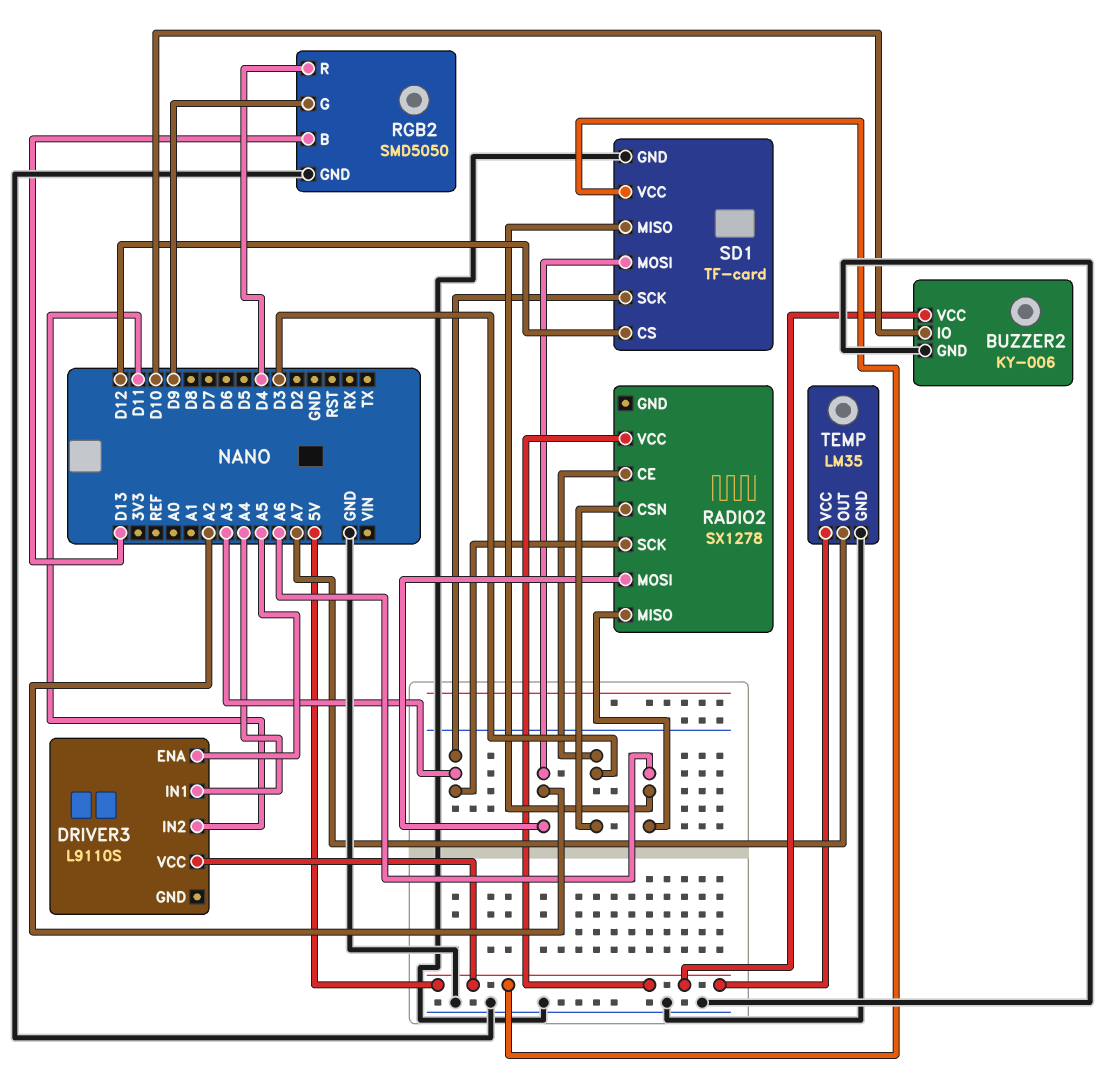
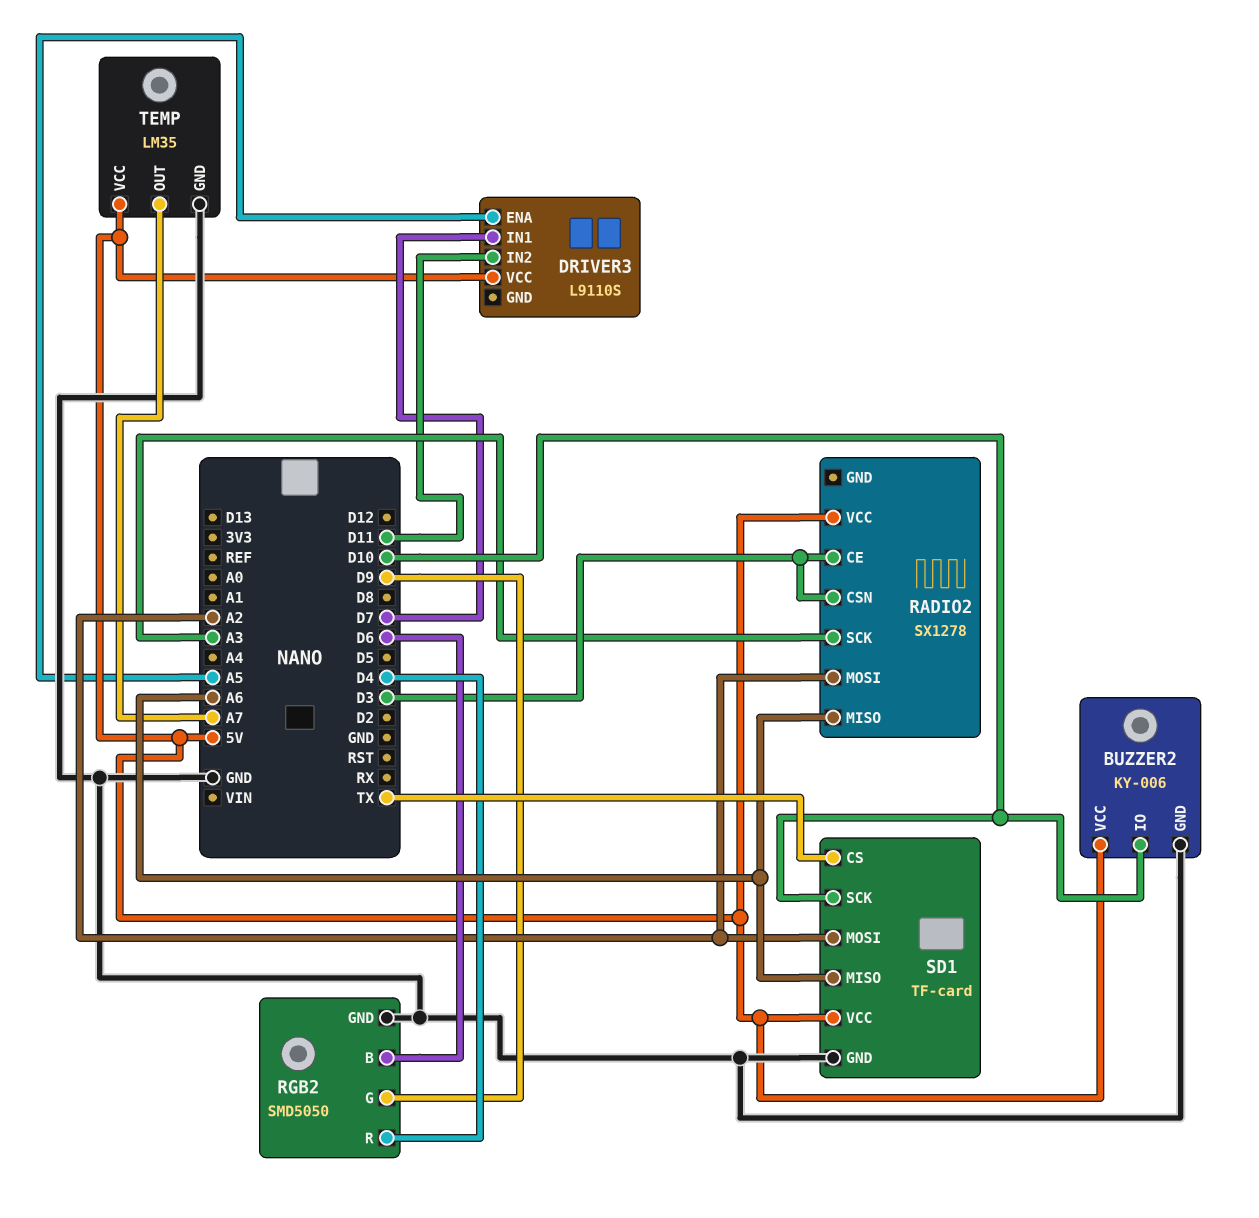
DRIVER3 pin IN1: A4 -> D7
RGB2 pin B: D13 -> D6
SD1 pin CS: D12 -> TX
SD1 pin SCK: A3 -> D10

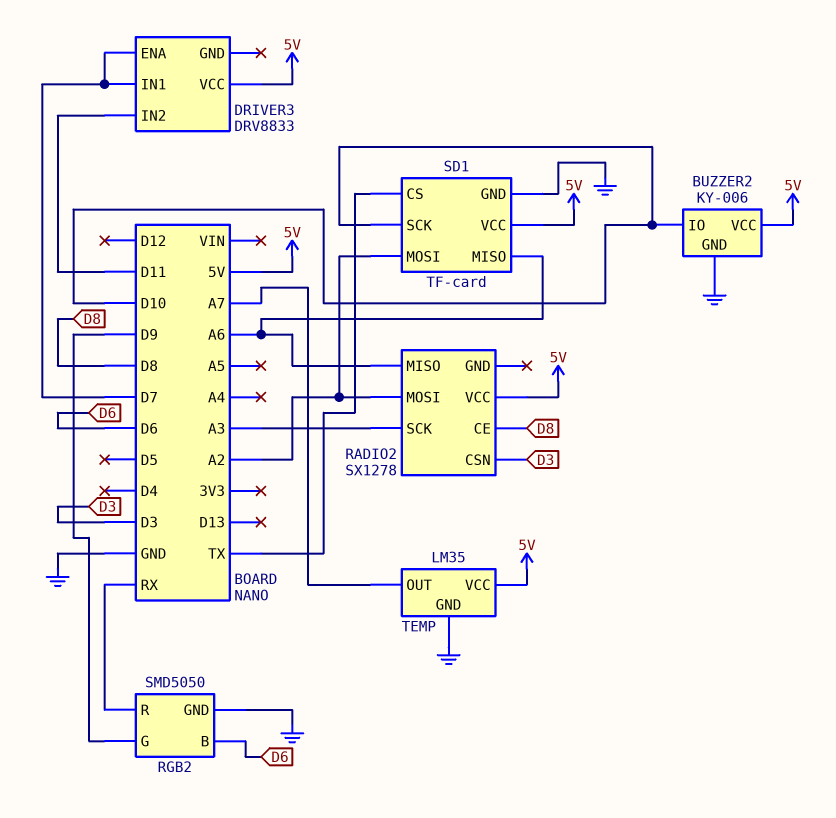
DRIVER3: L9110S -> DRV8833
DRIVER3 pin ENA: A5 -> D7
RADIO2 pin CE: D3 -> D8
RGB2 pin R: D4 -> RX

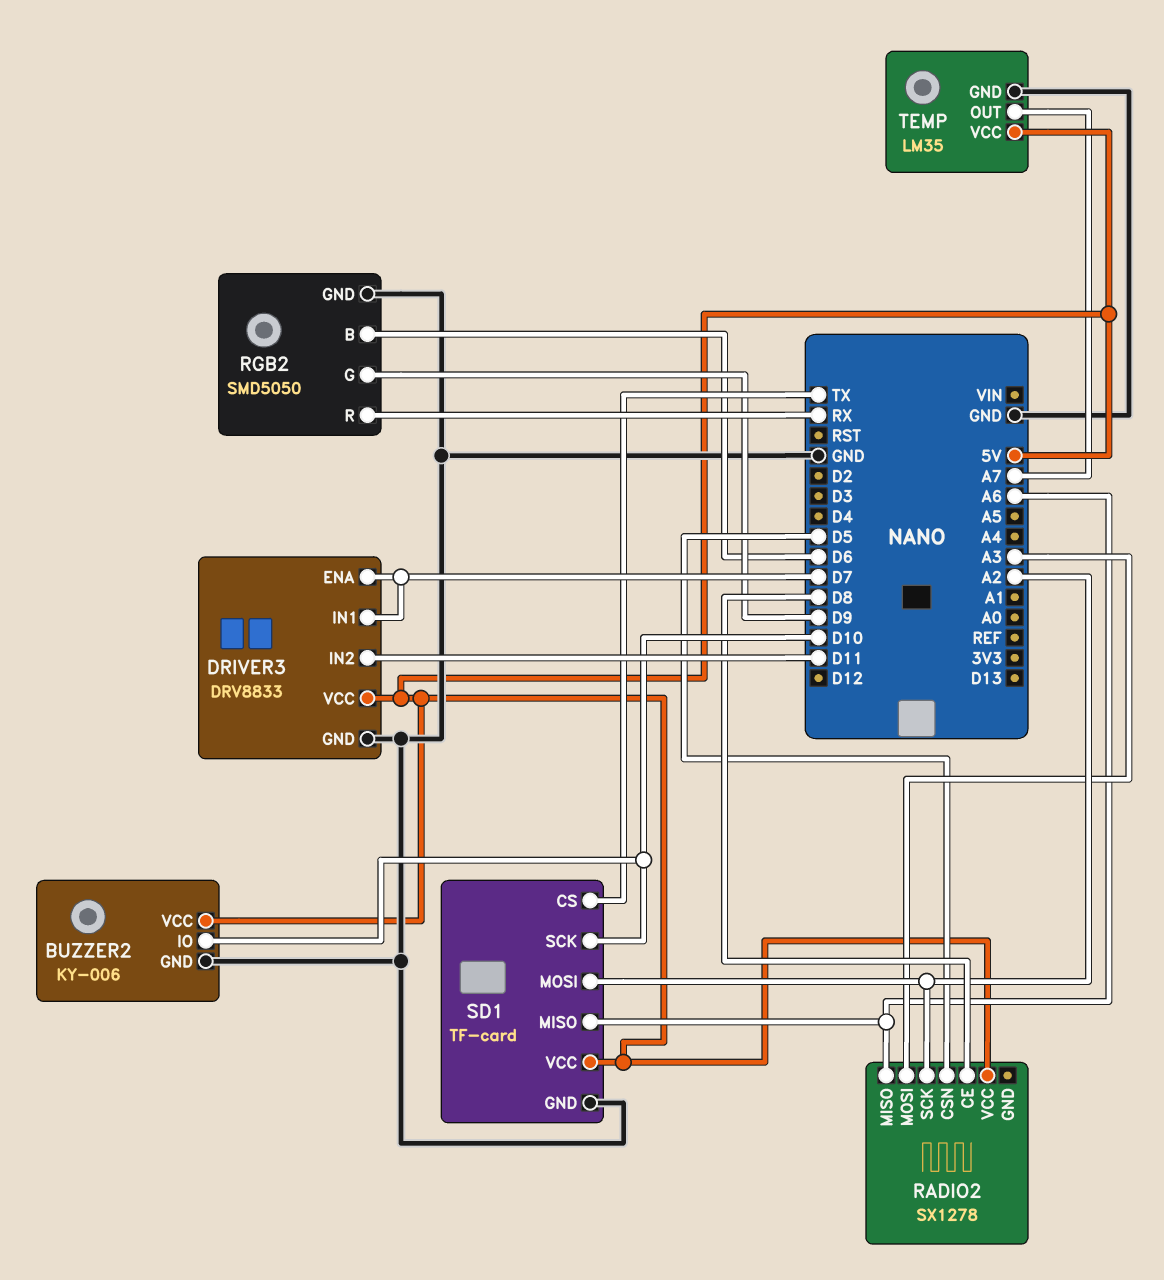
DRIVER3 pin GND: none -> GND
RADIO2 pin CSN: D3 -> D5
RADIO2 pin MOSI: A2 -> A3
RADIO2 pin SCK: A3 -> A2

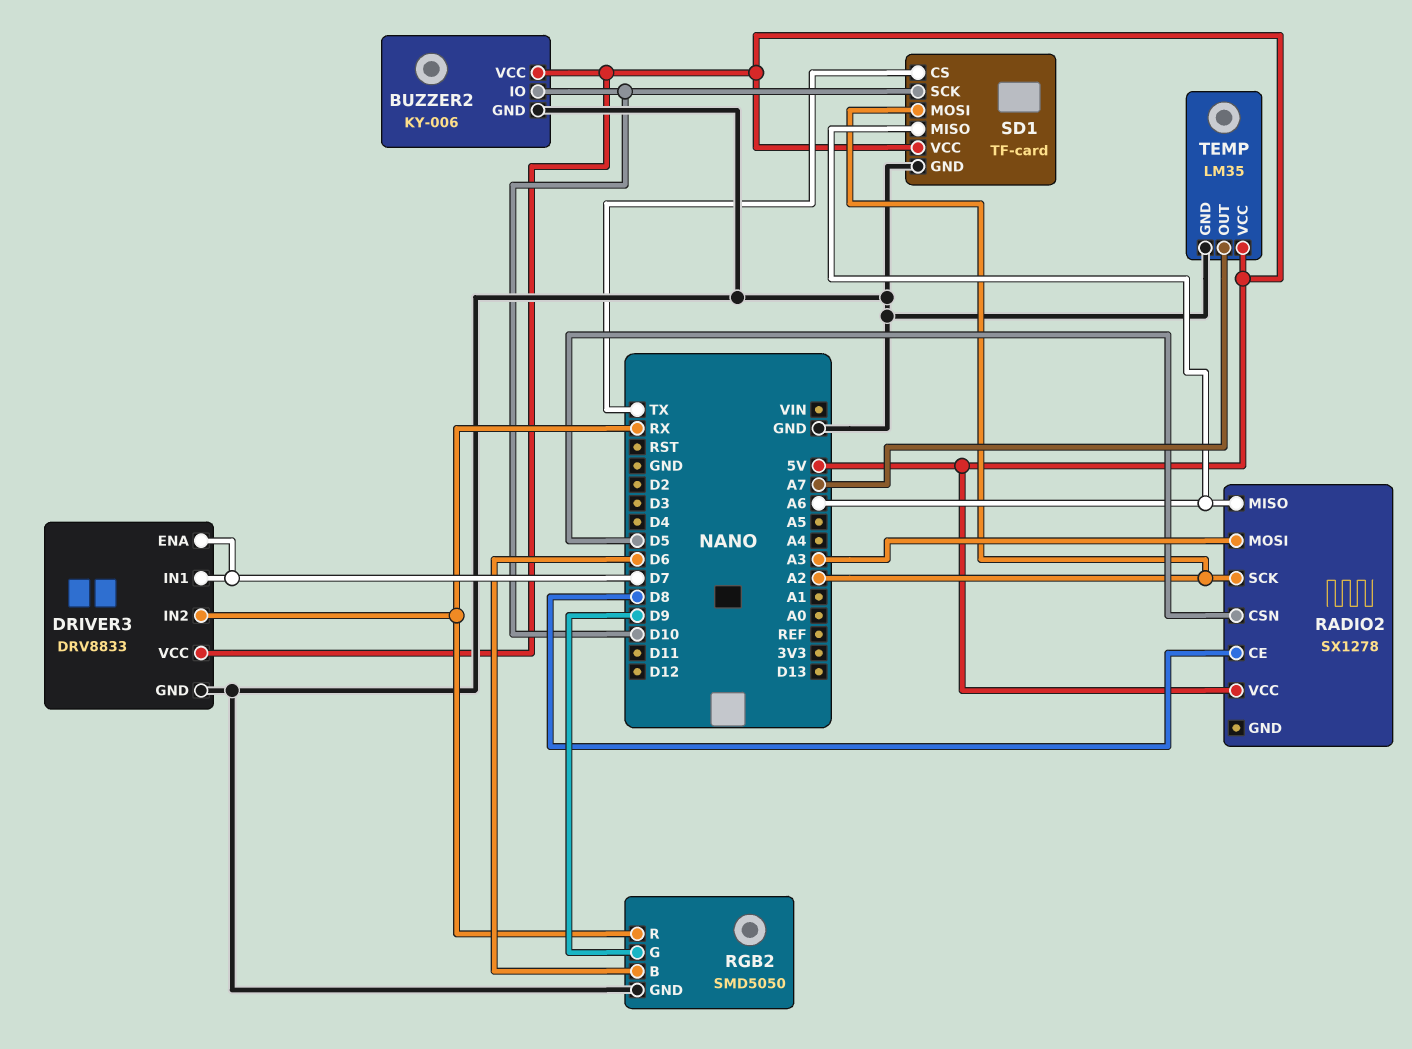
DRIVER3 pin IN2: D11 -> RX

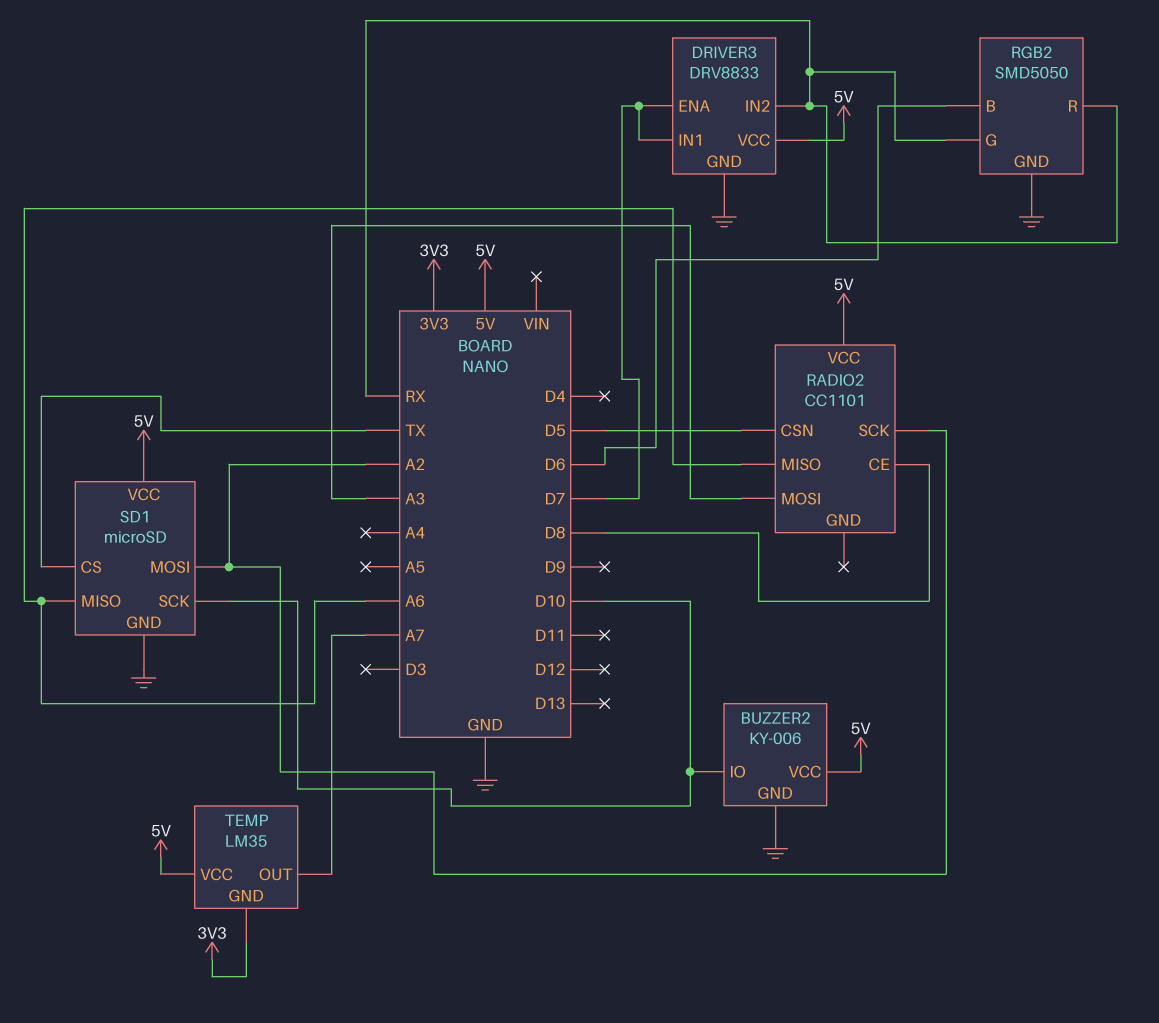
RADIO2: SX1278 -> CC1101
RGB2 pin G: D9 -> RX
SD1: TF-card -> microSD
TEMP pin GND: GND -> 3V3

